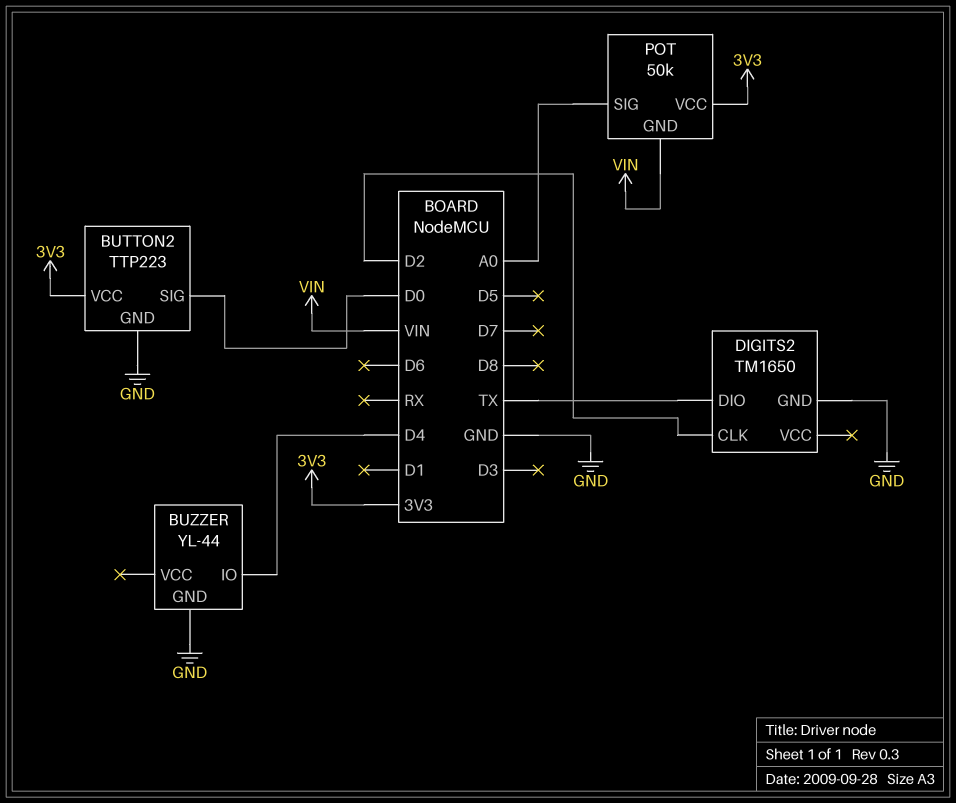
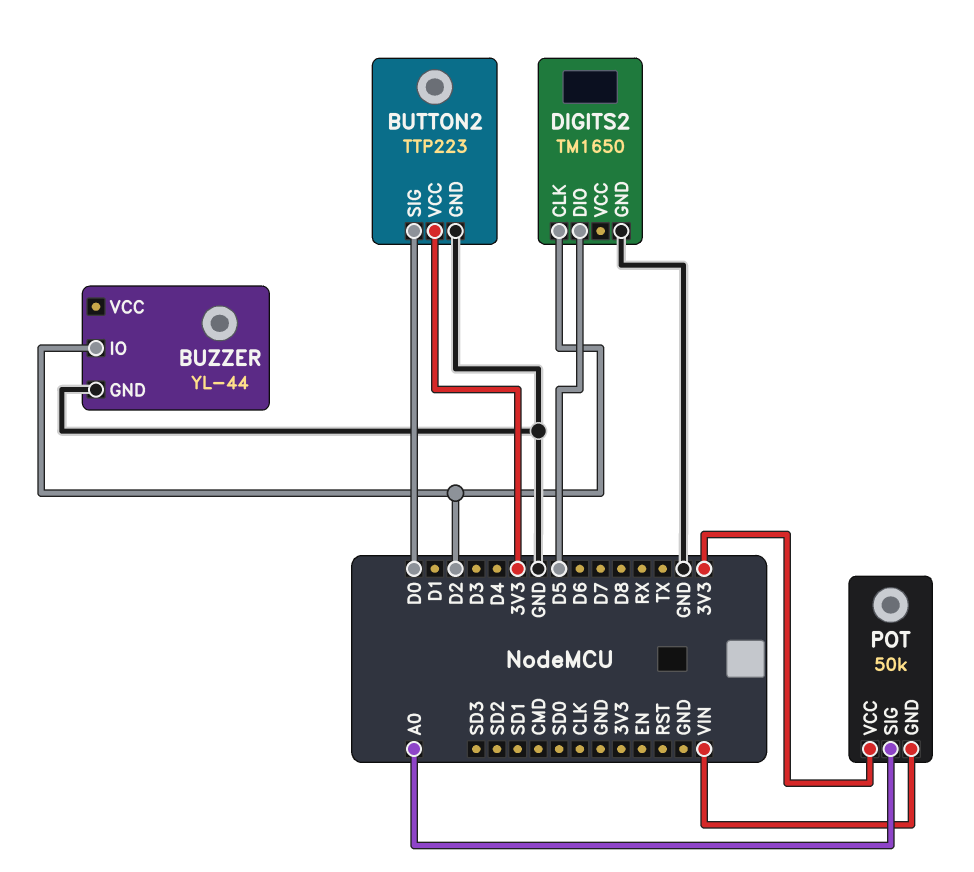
BUZZER pin IO: D4 -> D2
DIGITS2 pin DIO: TX -> D5

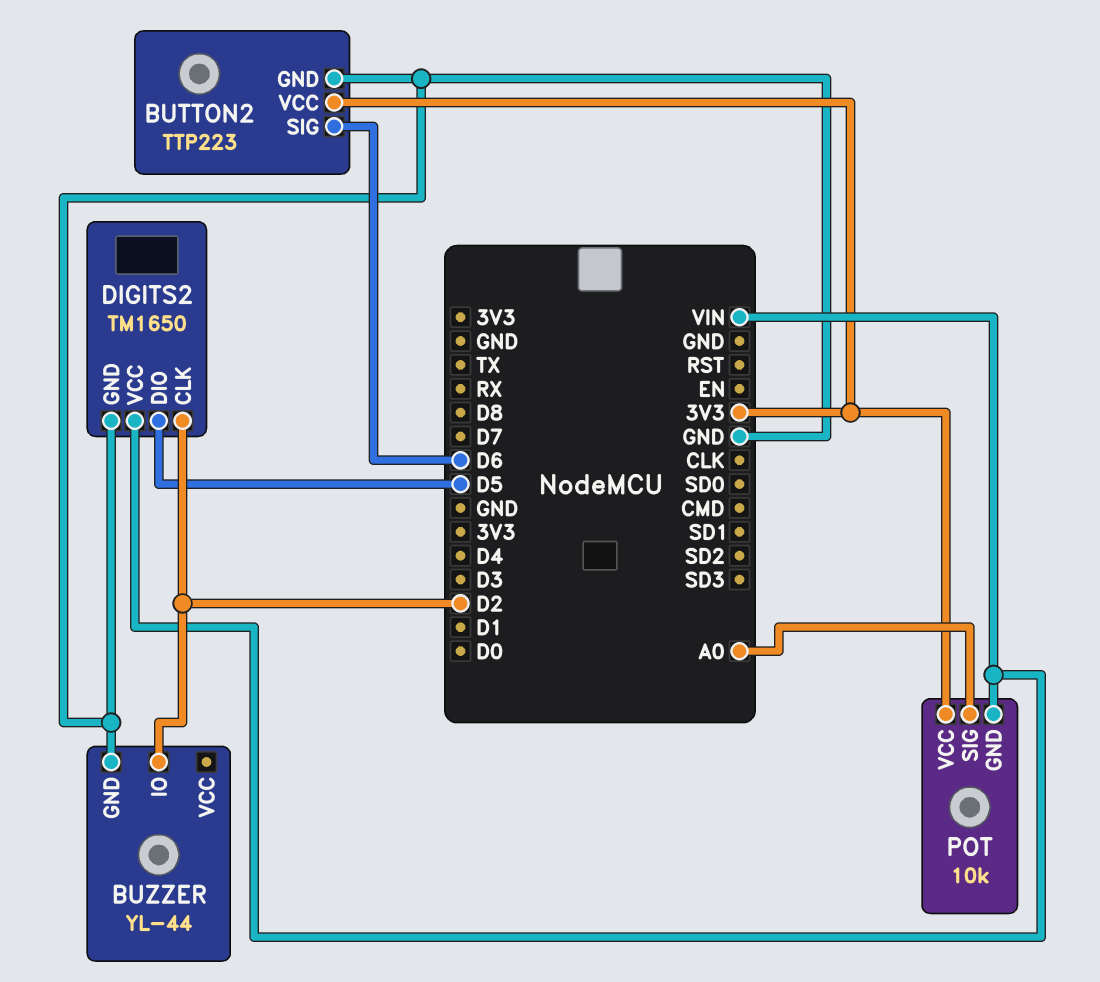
BUTTON2 pin SIG: D0 -> D6
DIGITS2 pin VCC: none -> VIN
POT: 50k -> 10k

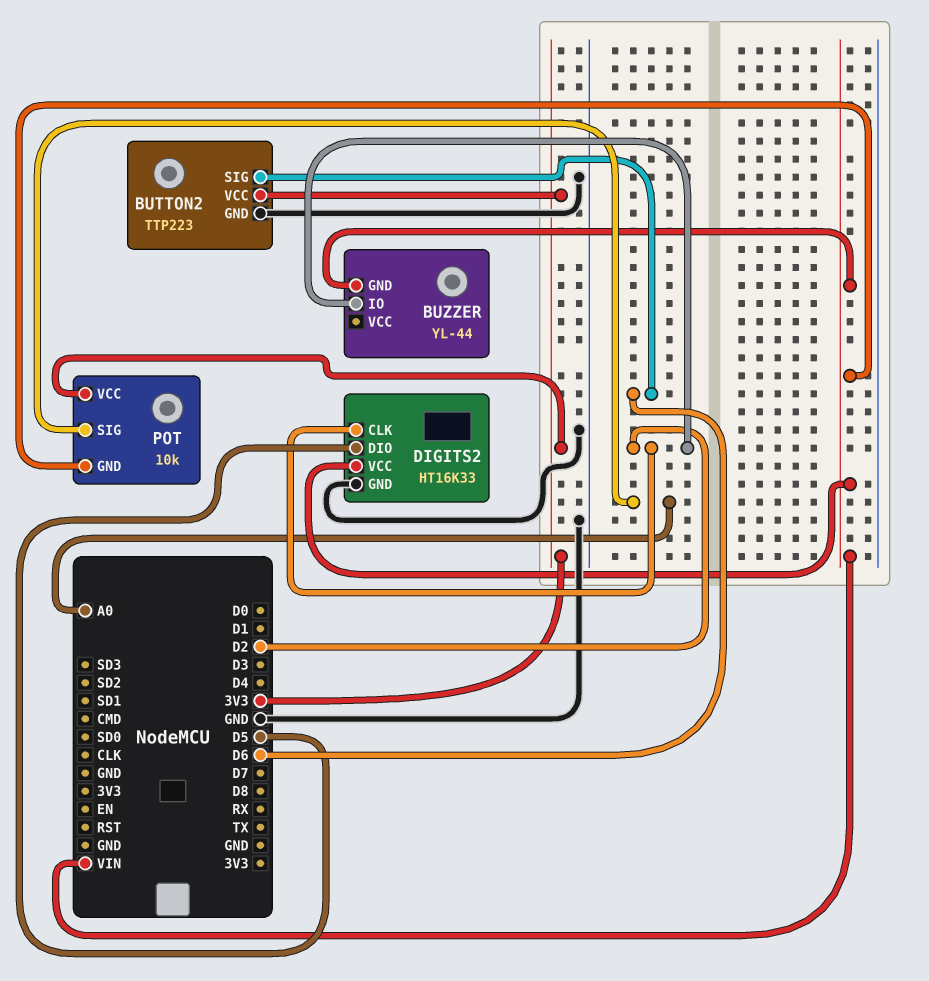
BUZZER pin GND: GND -> VIN
DIGITS2: TM1650 -> HT16K33

